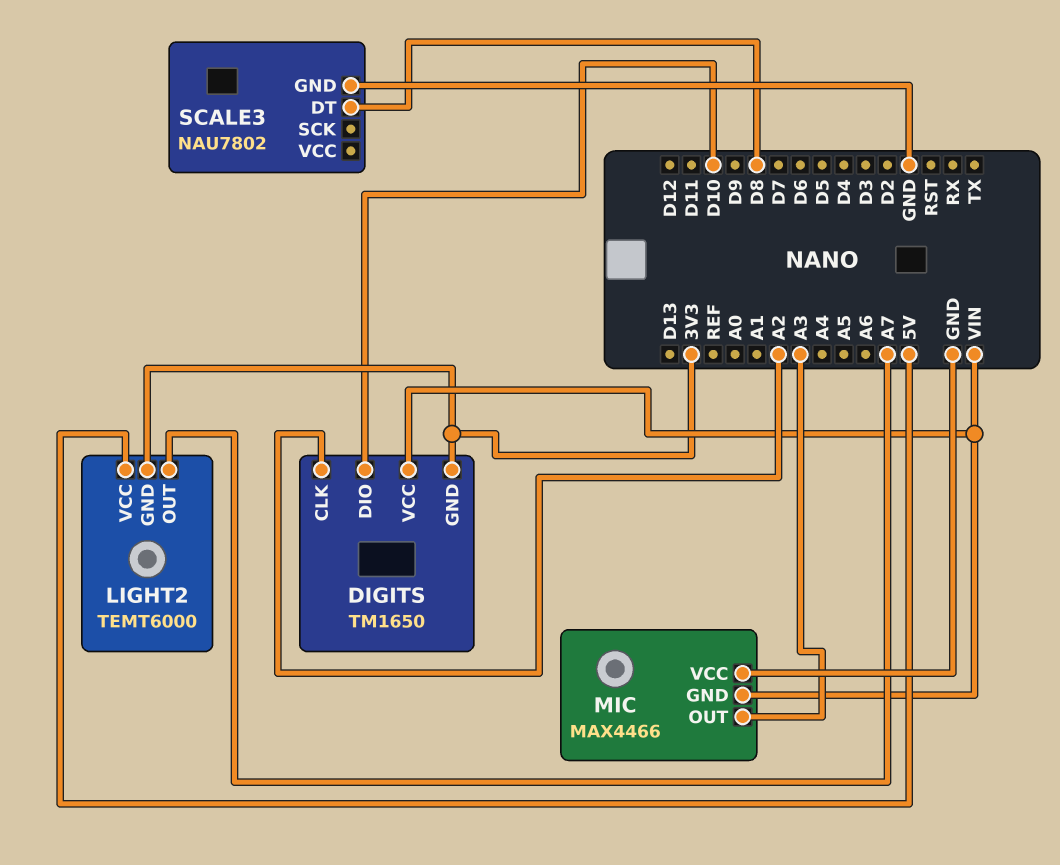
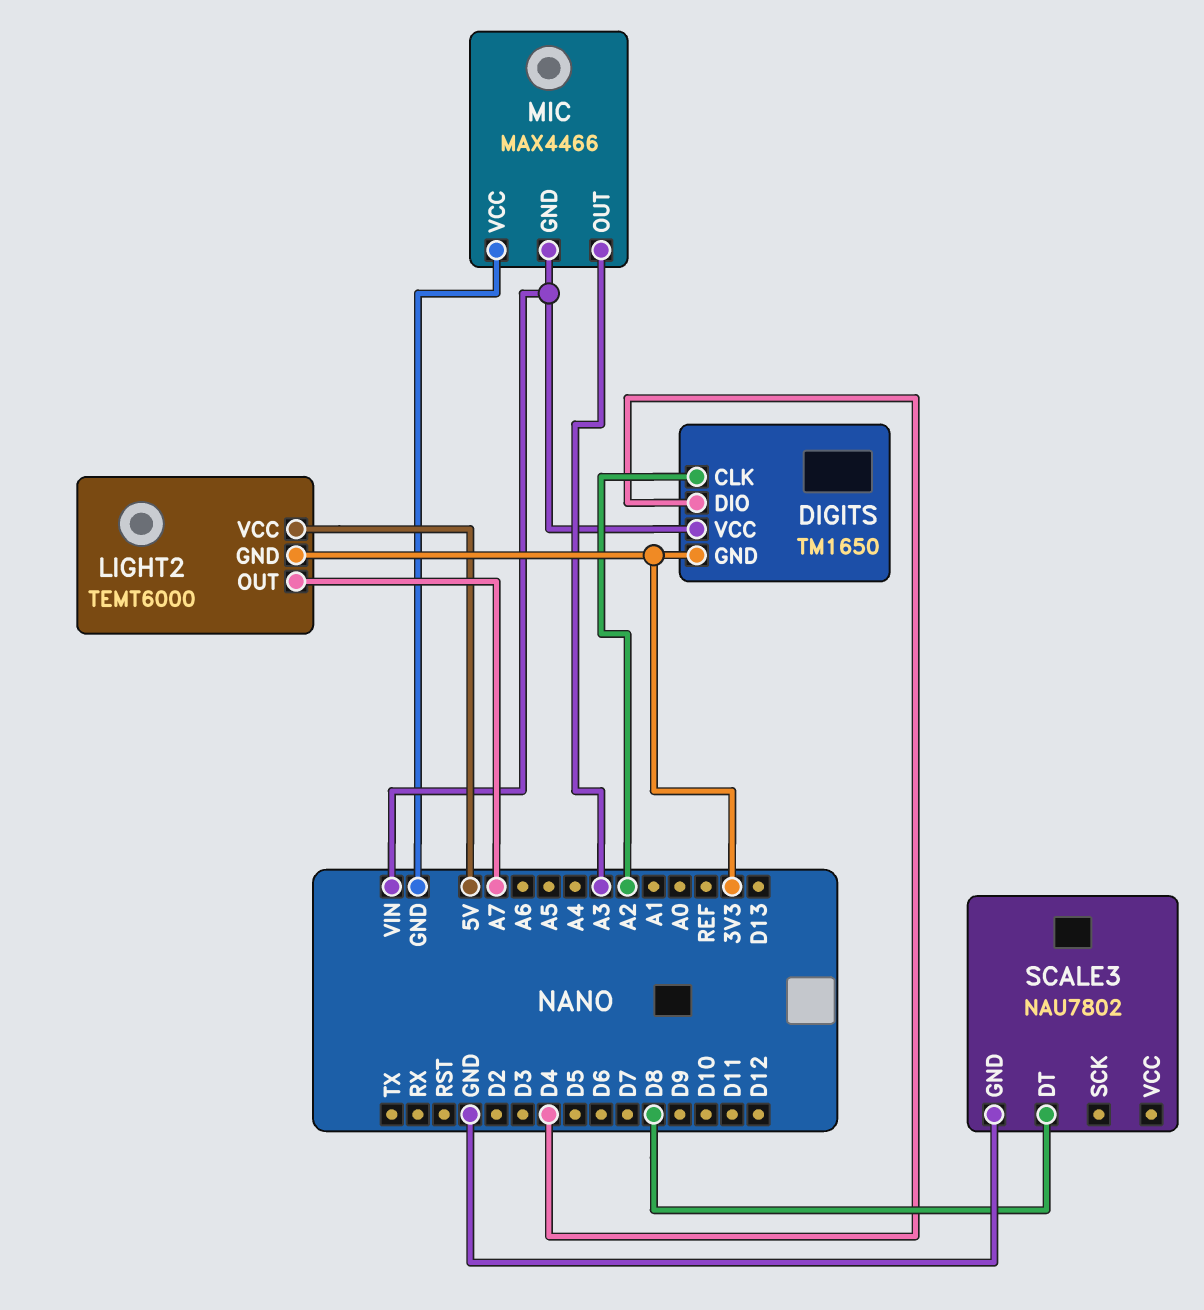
DIGITS pin DIO: D10 -> D4

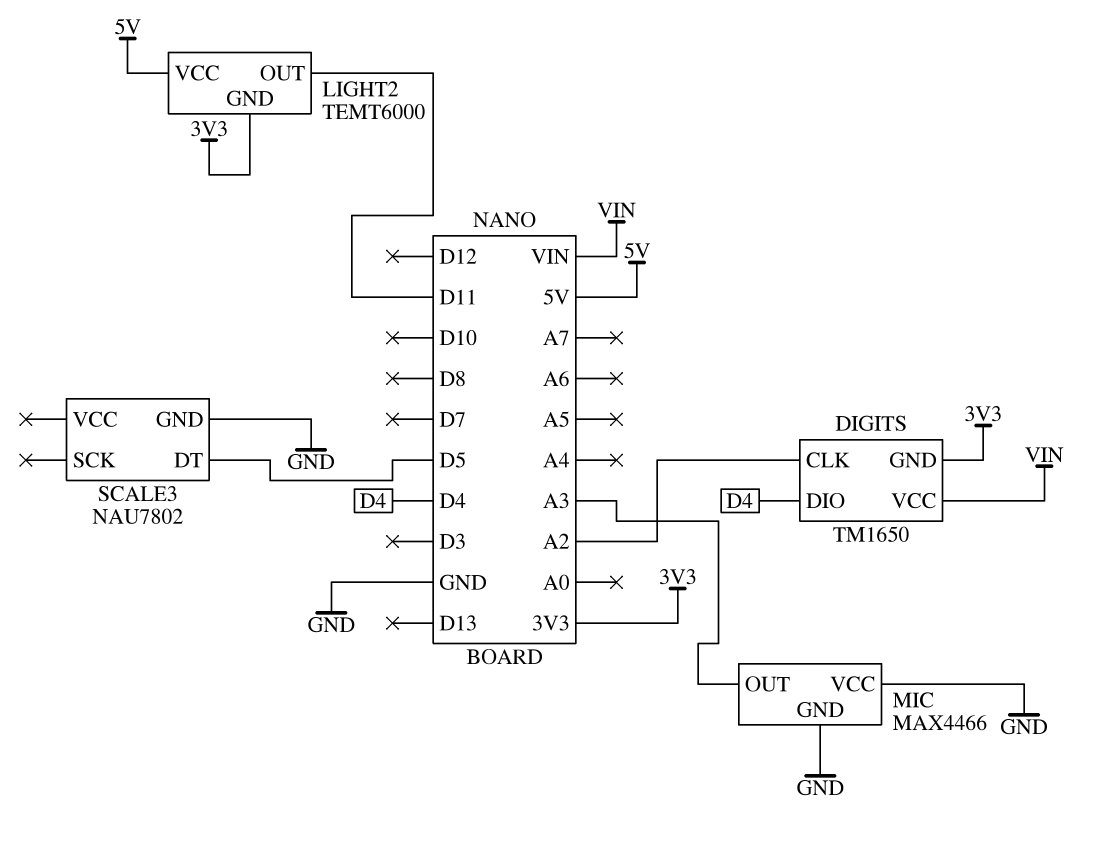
LIGHT2 pin OUT: A7 -> D11
MIC pin GND: VIN -> GND
SCALE3 pin DT: D8 -> D5

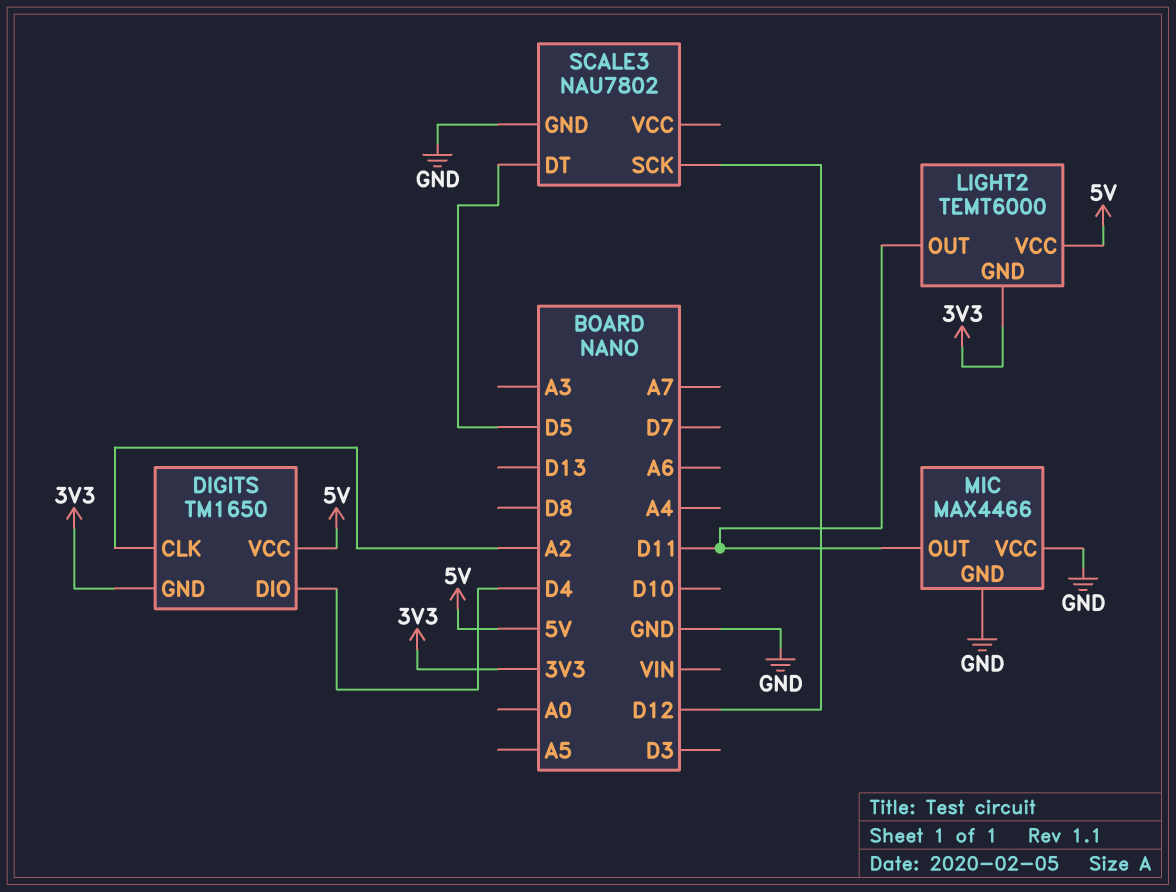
DIGITS pin VCC: VIN -> 5V
MIC pin OUT: A3 -> D11
SCALE3 pin SCK: none -> D12

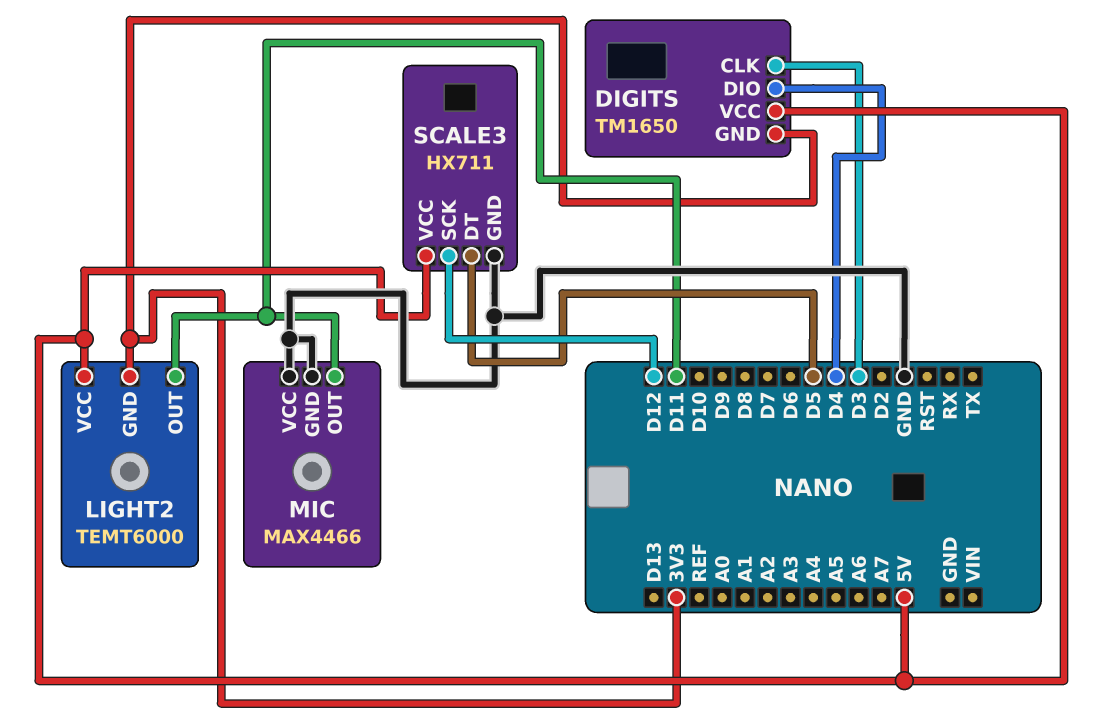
DIGITS pin CLK: A2 -> D3
SCALE3: NAU7802 -> HX711
SCALE3 pin VCC: none -> 5V

